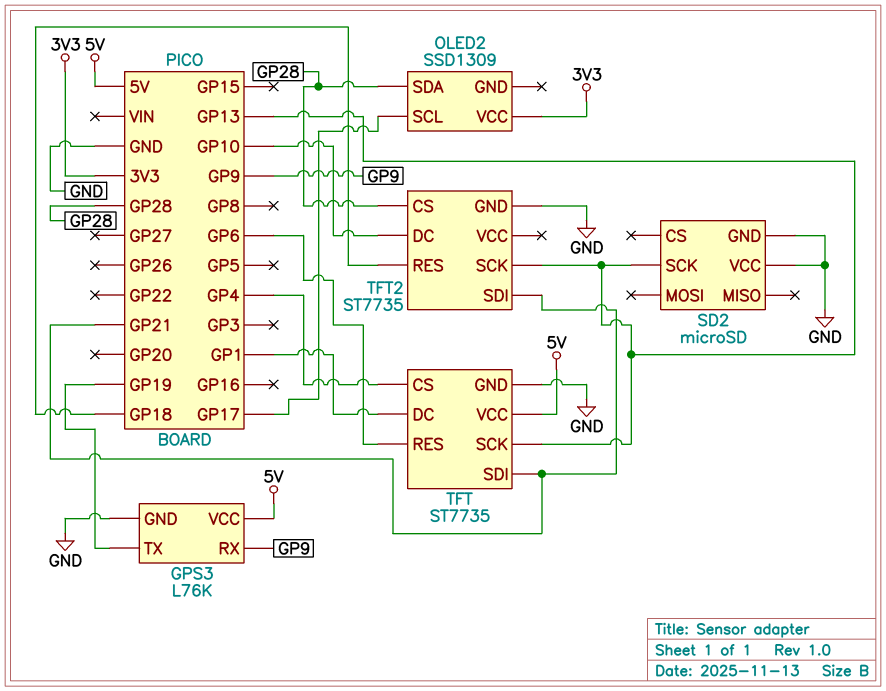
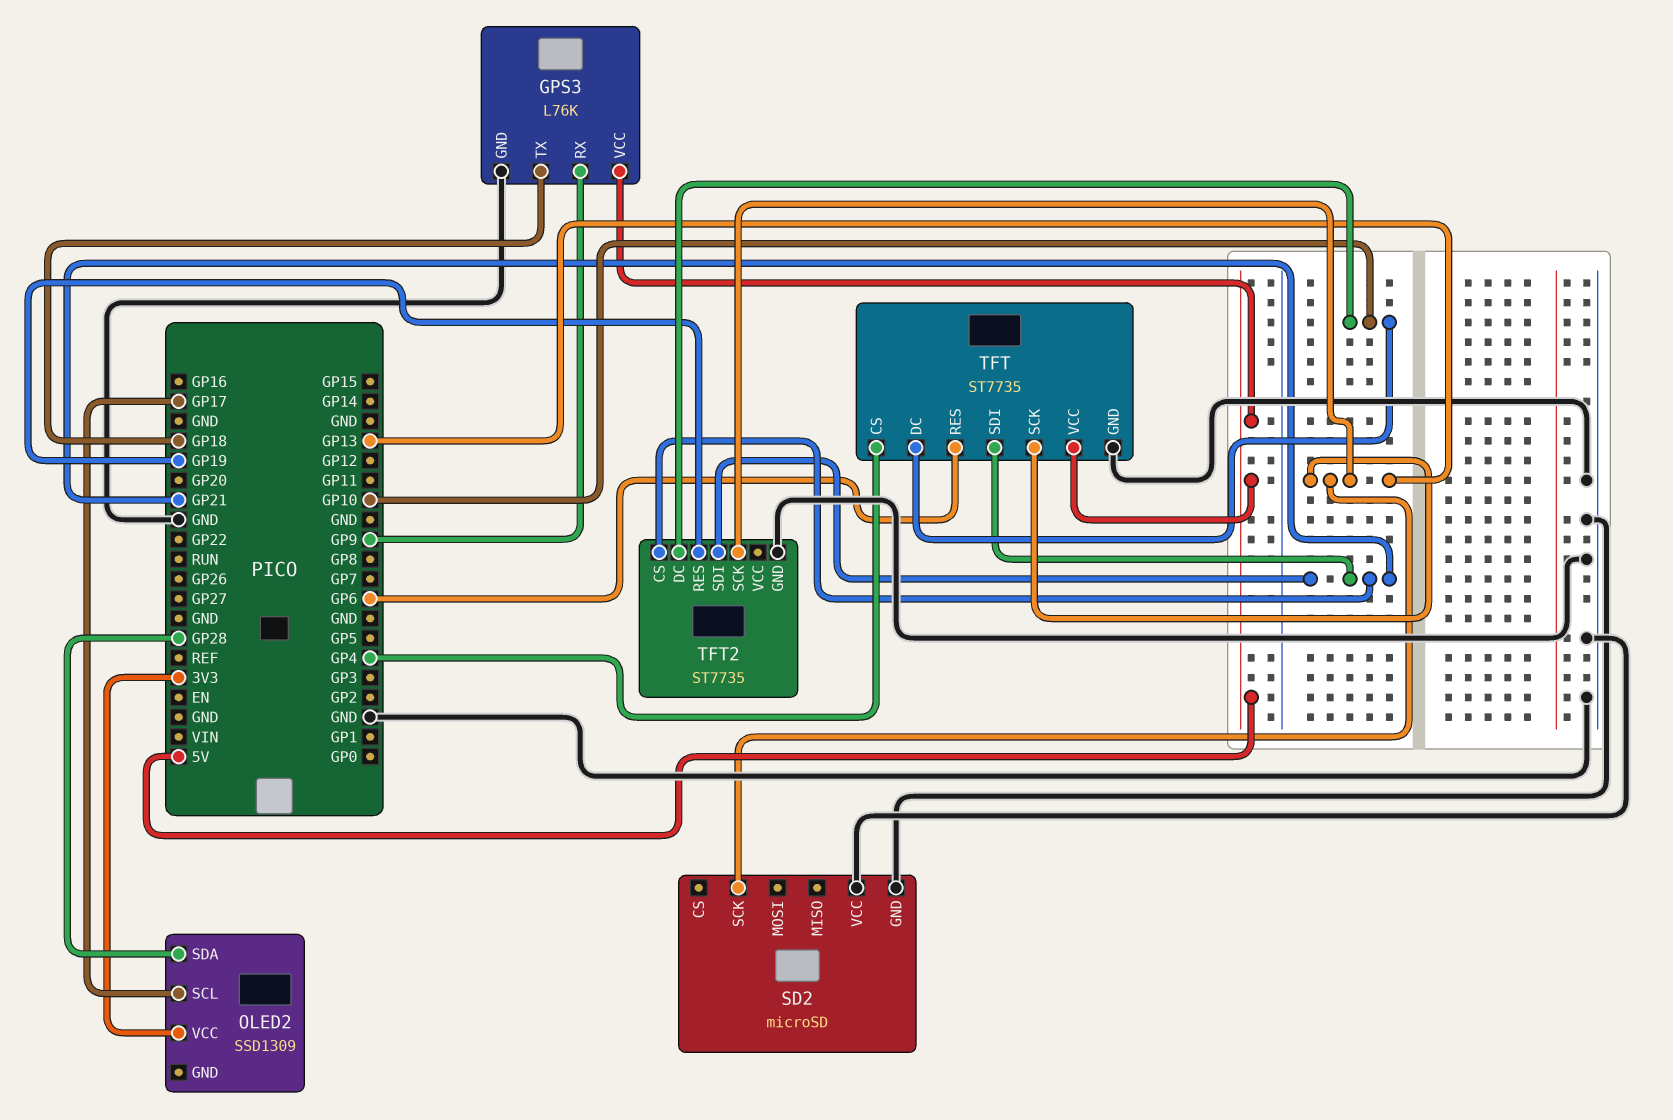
GPS3 pin TX: GP19 -> GP18
TFT pin DC: GP1 -> GP10
TFT2 pin CS: GP28 -> GP21
TFT2 pin RES: GP18 -> GP19

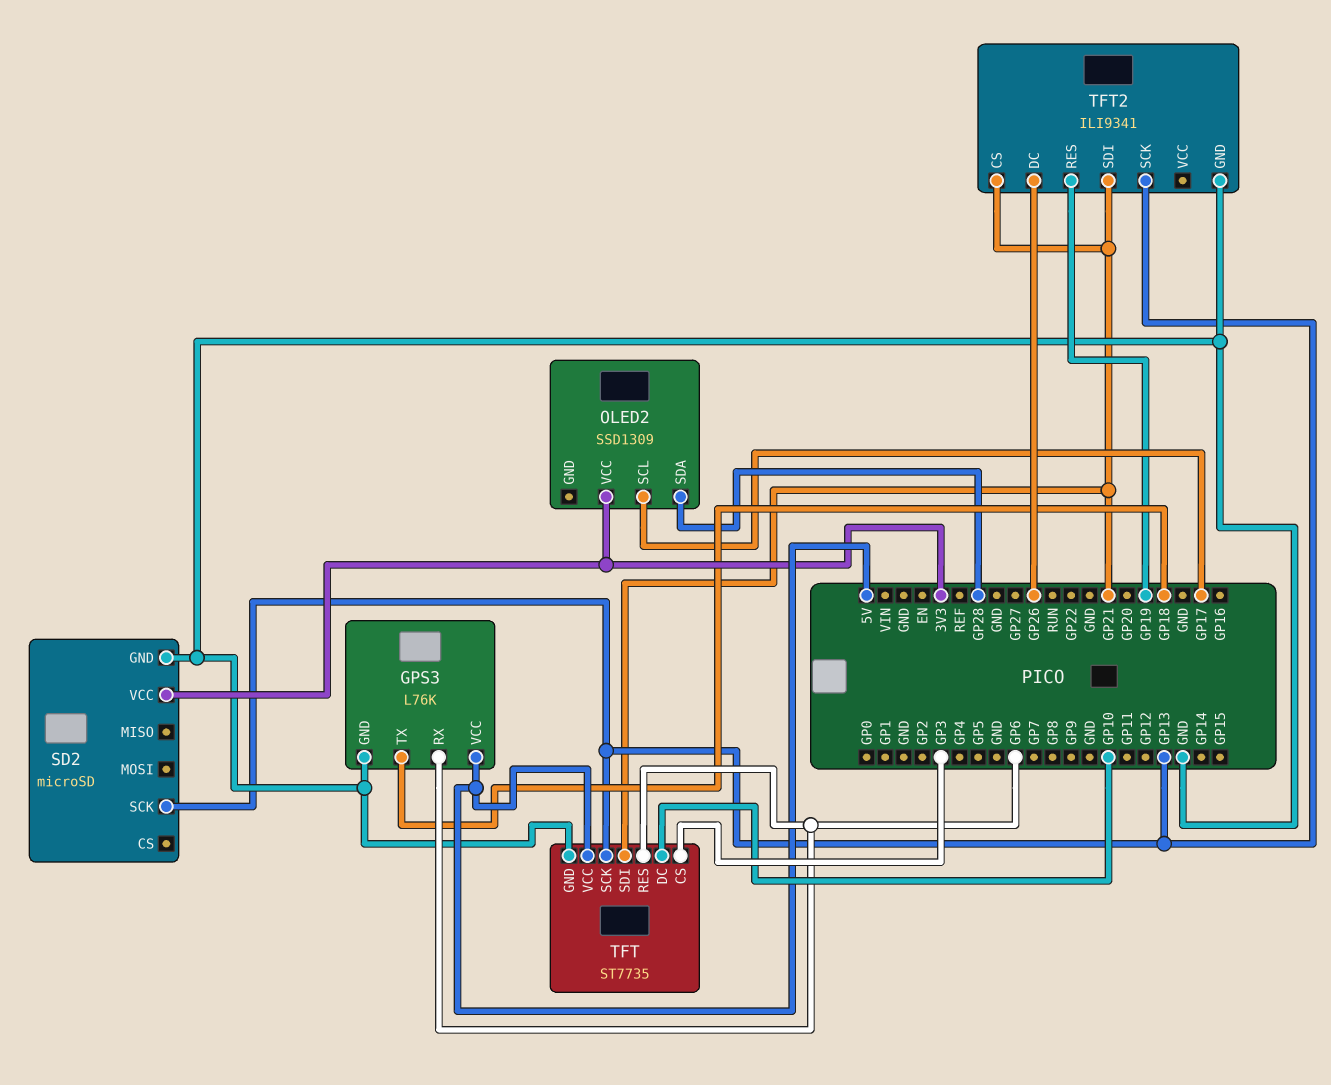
GPS3 pin RX: GP9 -> GP6
SD2 pin VCC: GND -> 3V3
TFT pin CS: GP4 -> GP3
TFT2: ST7735 -> ILI9341
TFT2 pin DC: GP10 -> GP26

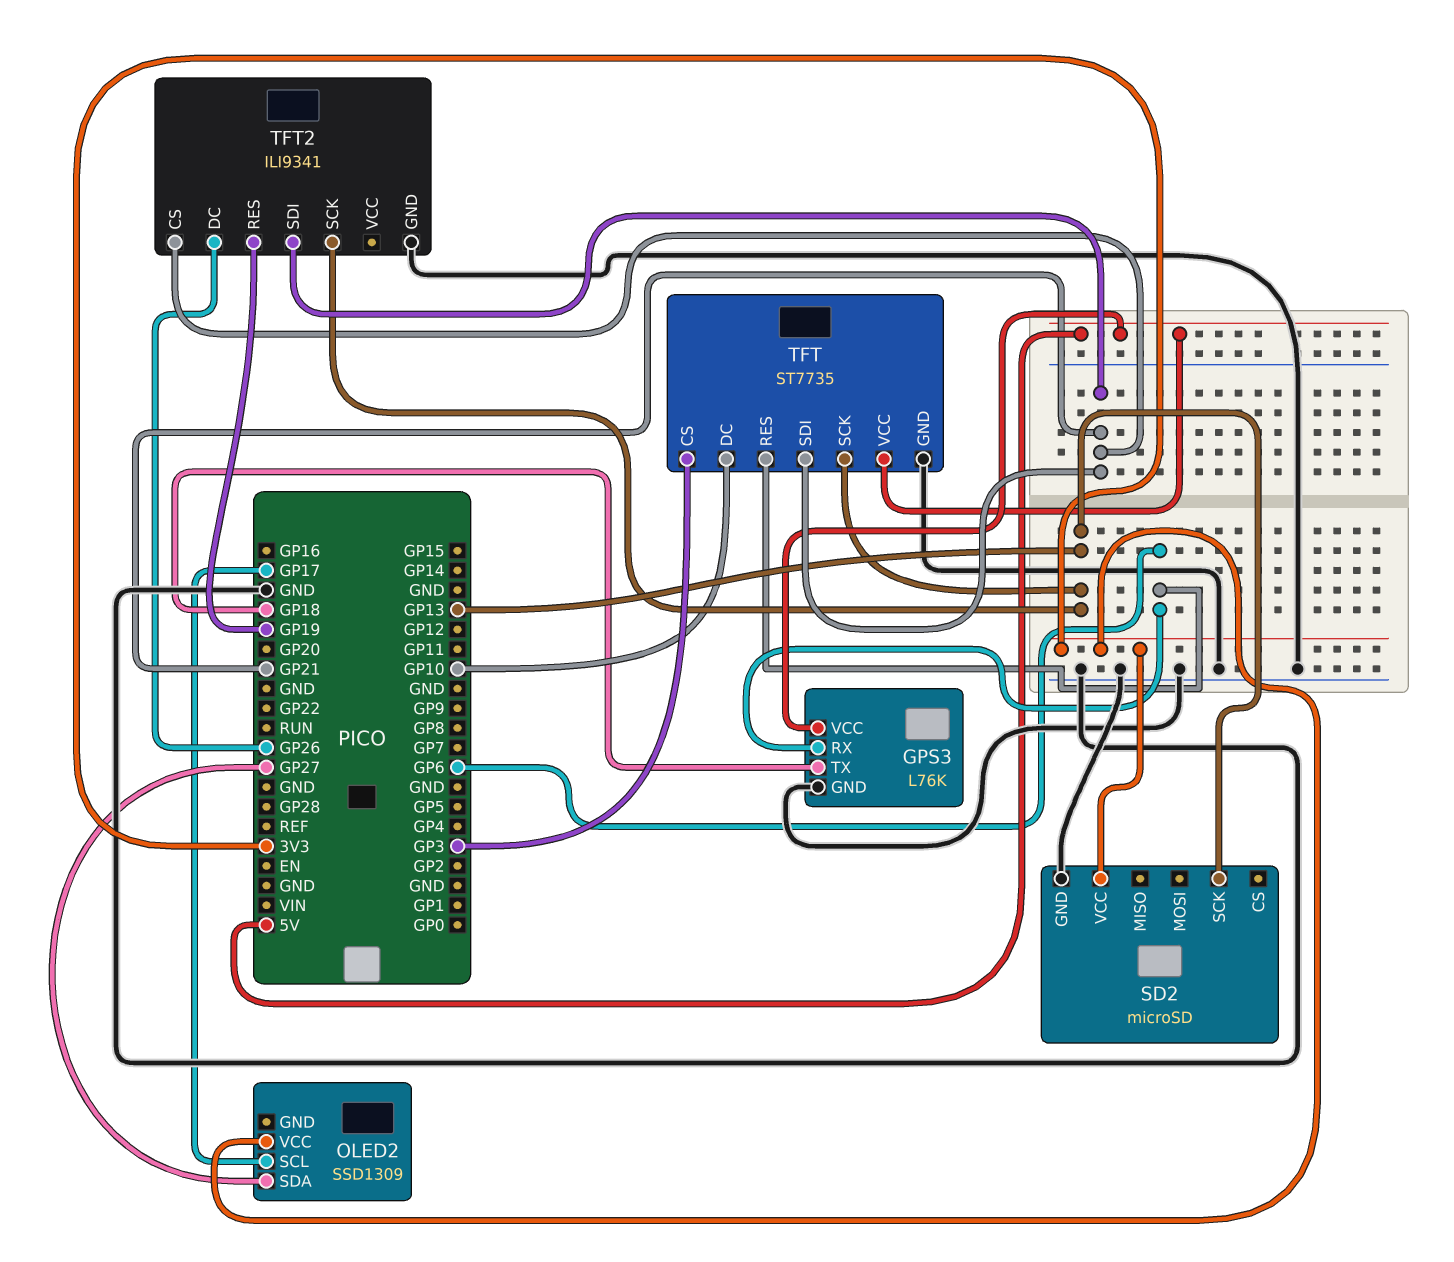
OLED2 pin SDA: GP28 -> GP27

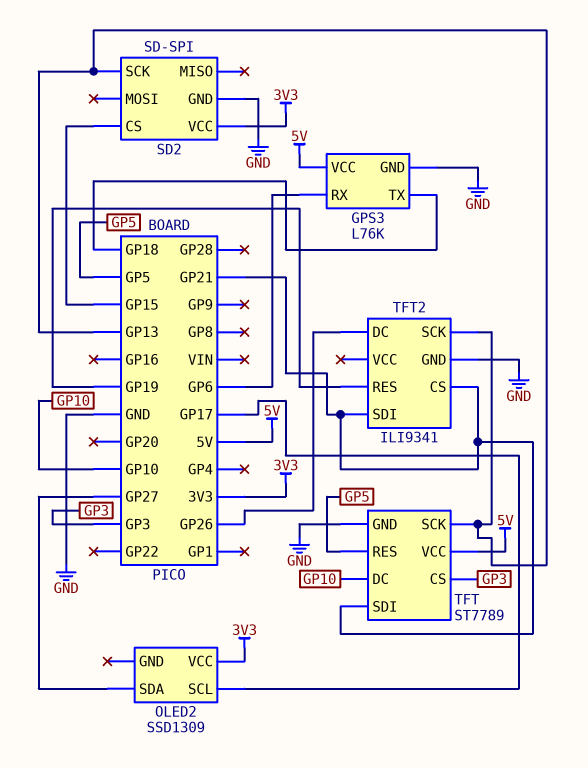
SD2: microSD -> SD-SPI
SD2 pin CS: none -> GP15
TFT: ST7735 -> ST7789
TFT pin RES: GP6 -> GP5

